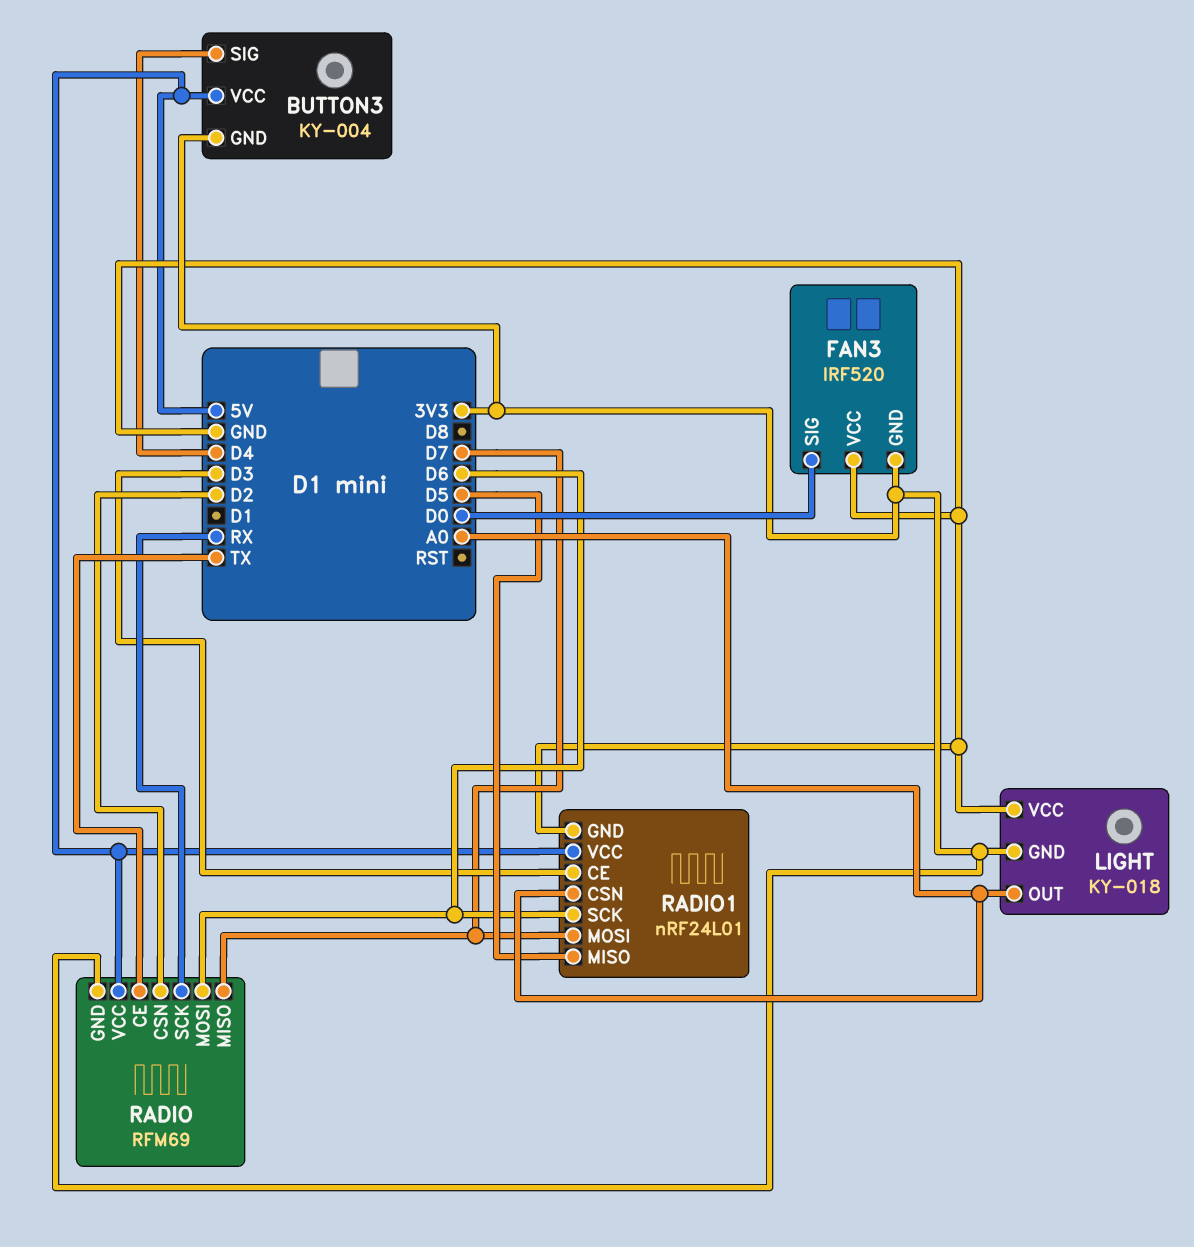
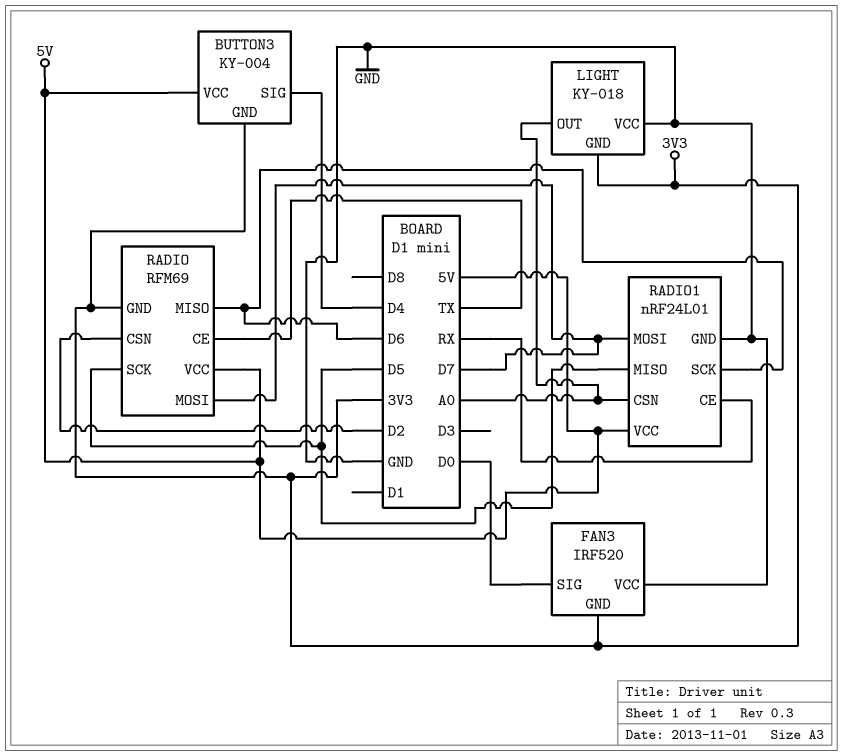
RADIO pin MISO: D7 -> D6
RADIO pin MOSI: D6 -> D7
RADIO pin SCK: RX -> D5
RADIO1 pin CE: D3 -> RX

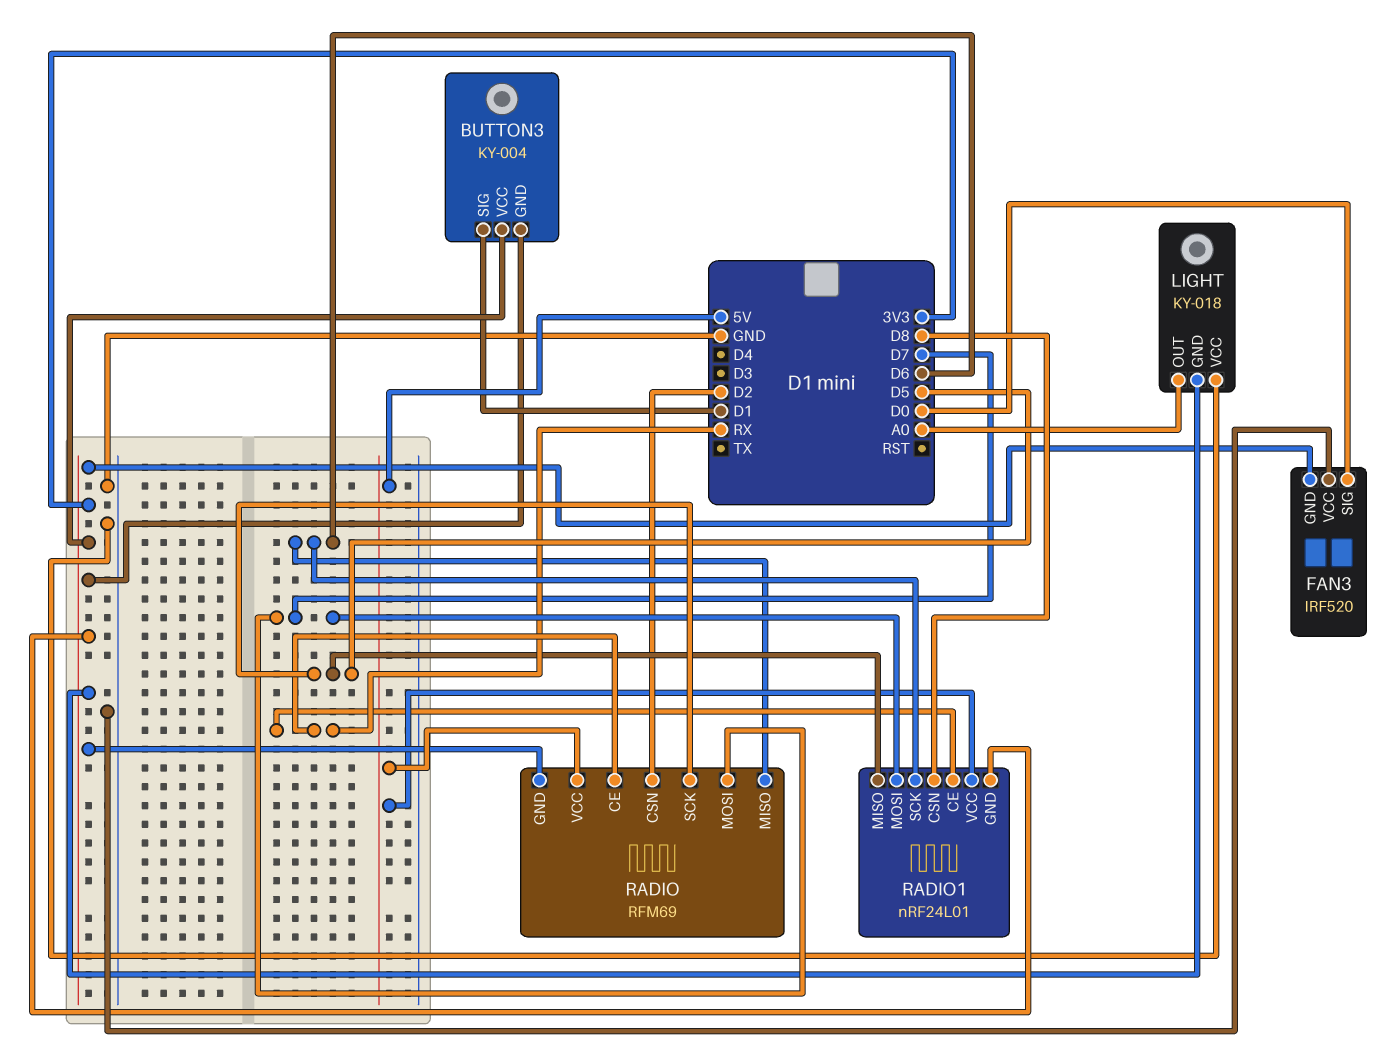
BUTTON3 pin SIG: D4 -> D1
BUTTON3 pin VCC: 5V -> 3V3
RADIO pin CE: TX -> RX
RADIO1 pin CSN: A0 -> D8
RADIO1 pin GND: GND -> 3V3

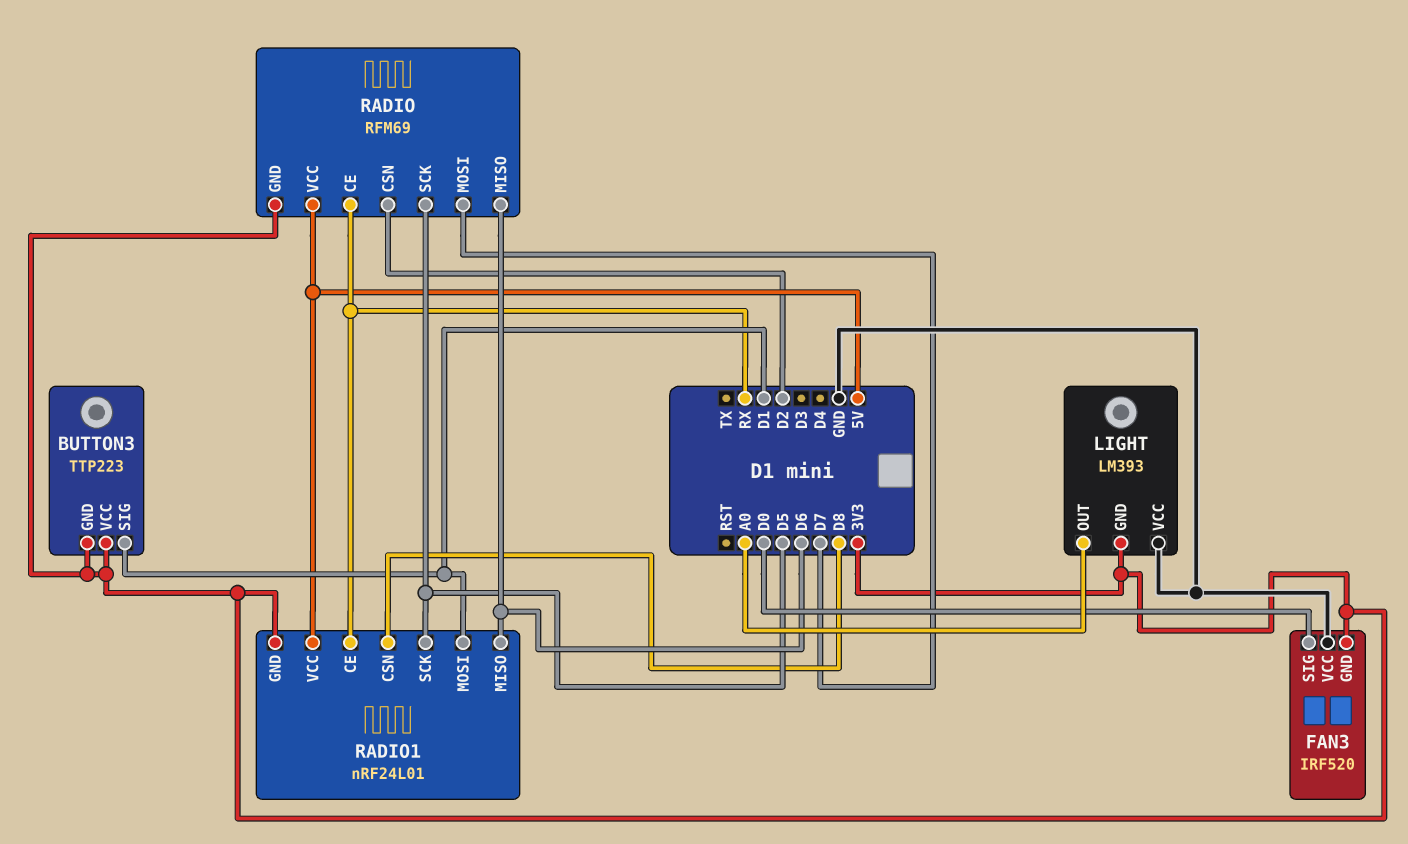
BUTTON3: KY-004 -> TTP223
LIGHT: KY-018 -> LM393
RADIO1 pin MISO: D5 -> D6
RADIO1 pin MOSI: D7 -> D1
RADIO1 pin SCK: D6 -> D5

